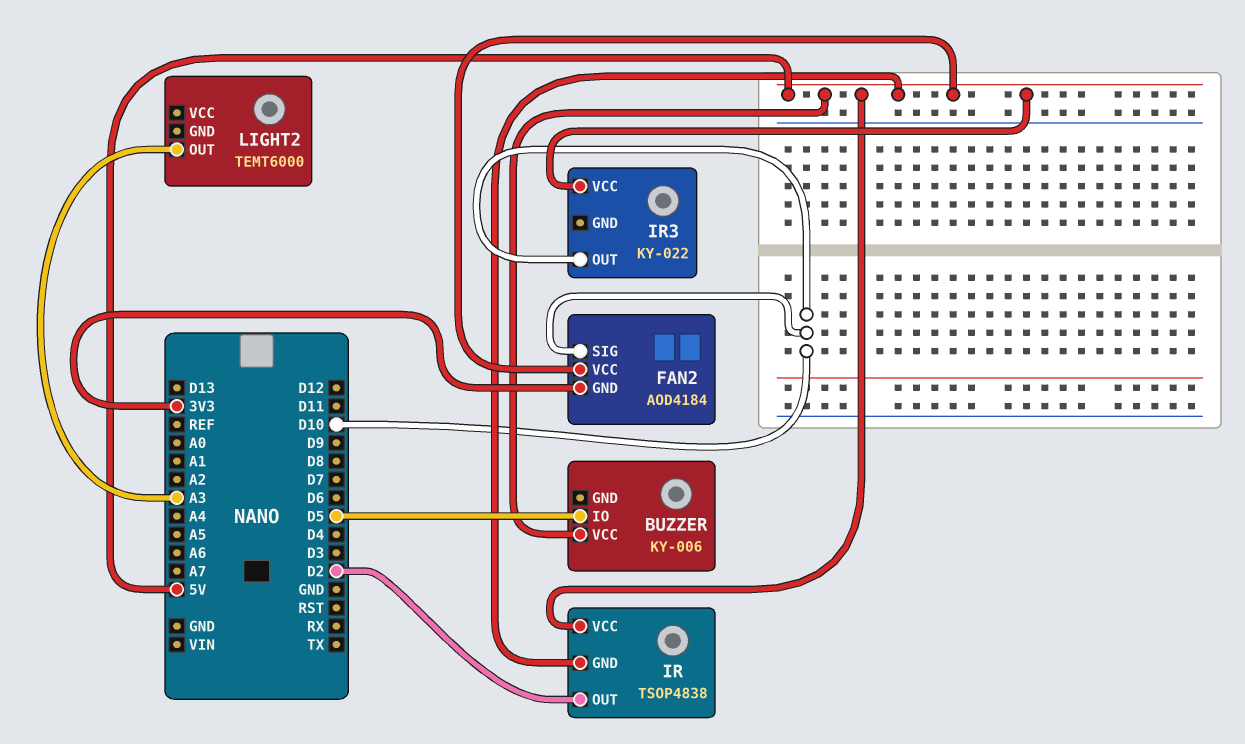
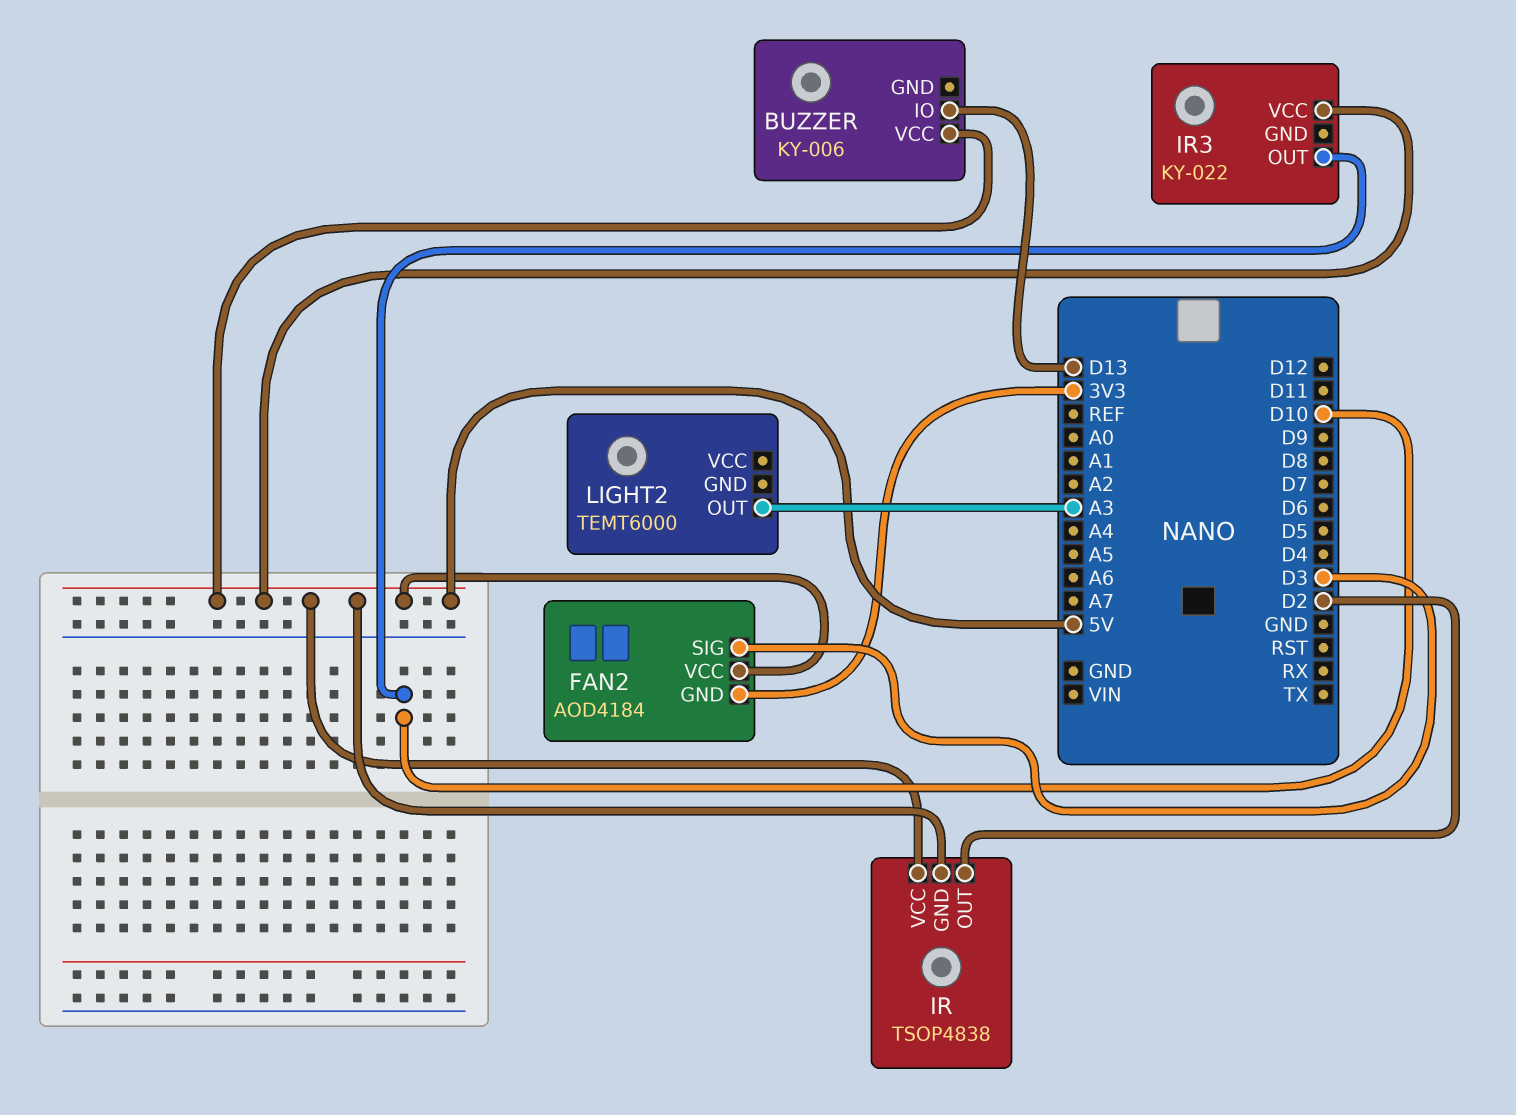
BUZZER pin IO: D5 -> D13
FAN2 pin SIG: D10 -> D3

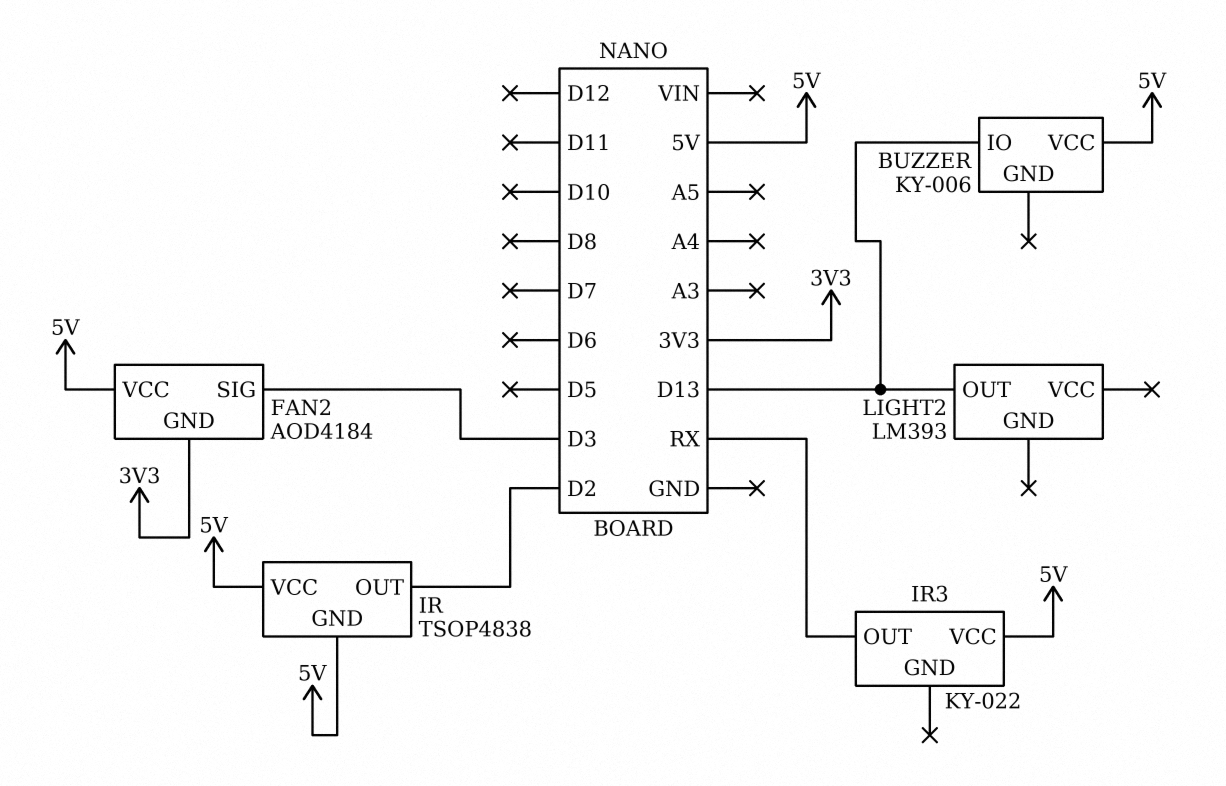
IR3 pin OUT: D10 -> RX
LIGHT2: TEMT6000 -> LM393
LIGHT2 pin OUT: A3 -> D13

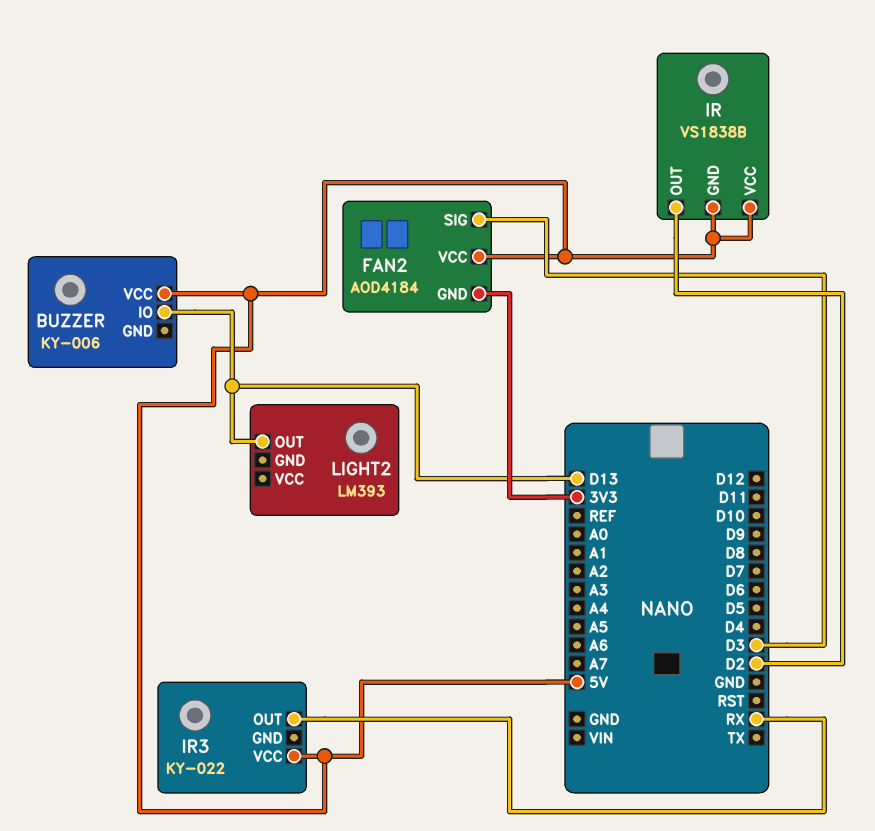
IR: TSOP4838 -> VS1838B

